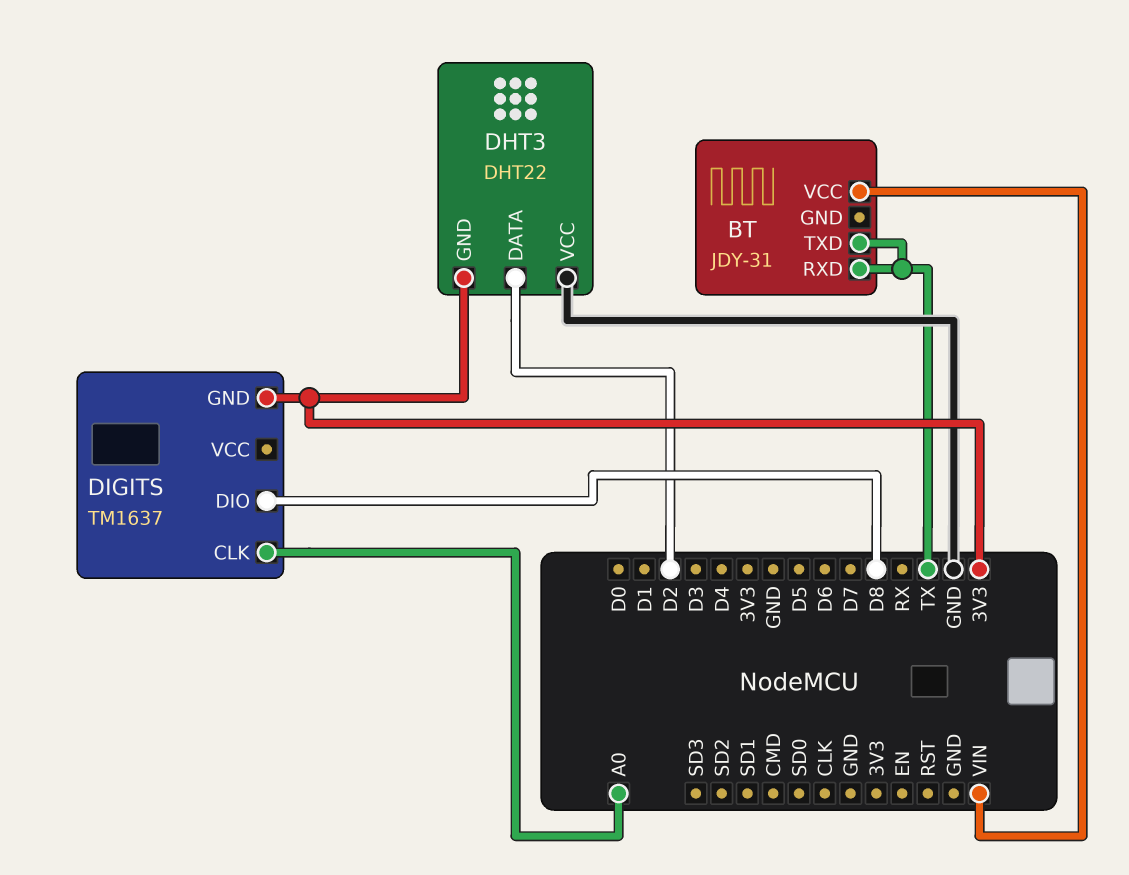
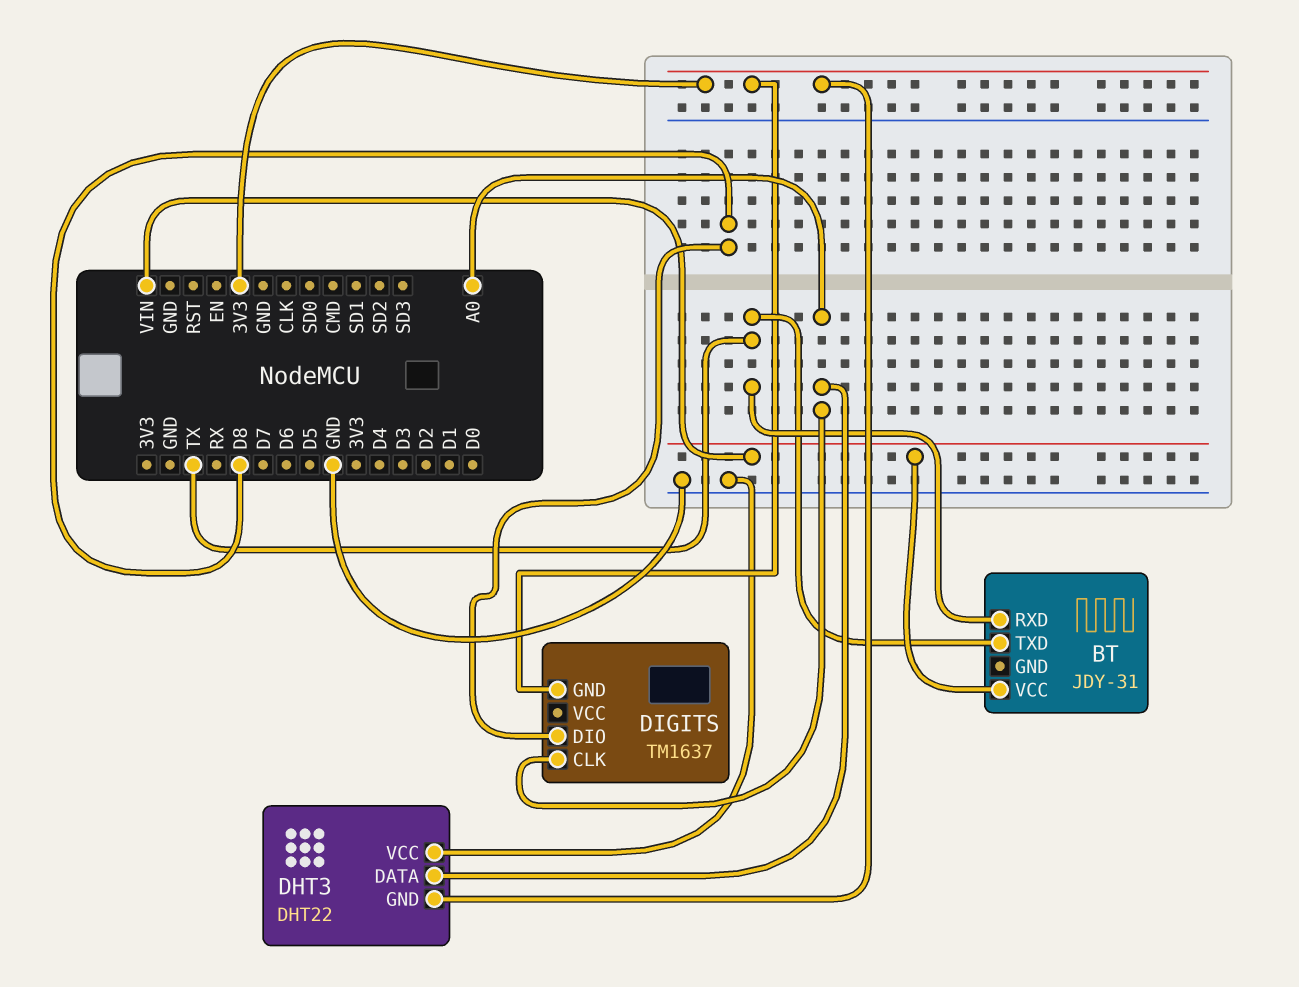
DHT3 pin DATA: D2 -> A0

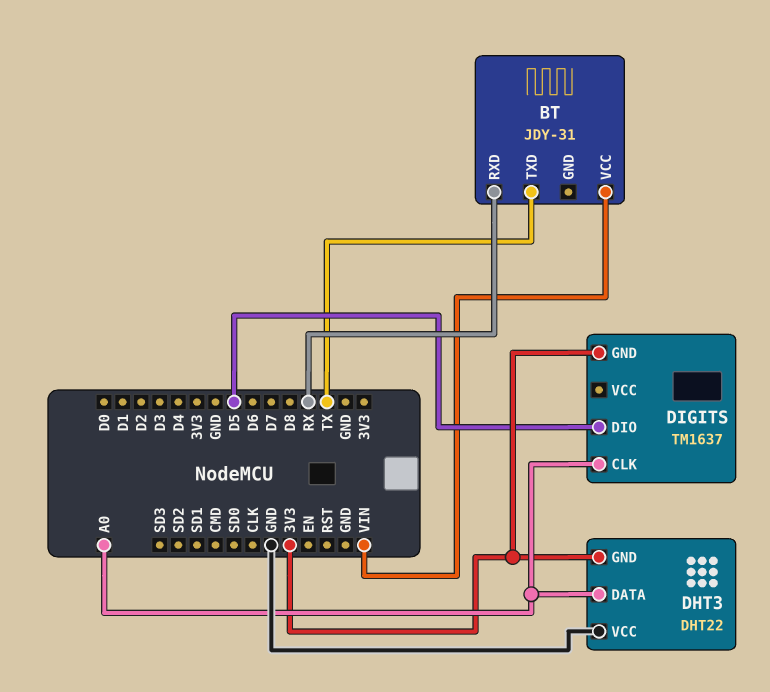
BT pin RXD: TX -> RX
DIGITS pin DIO: D8 -> D5

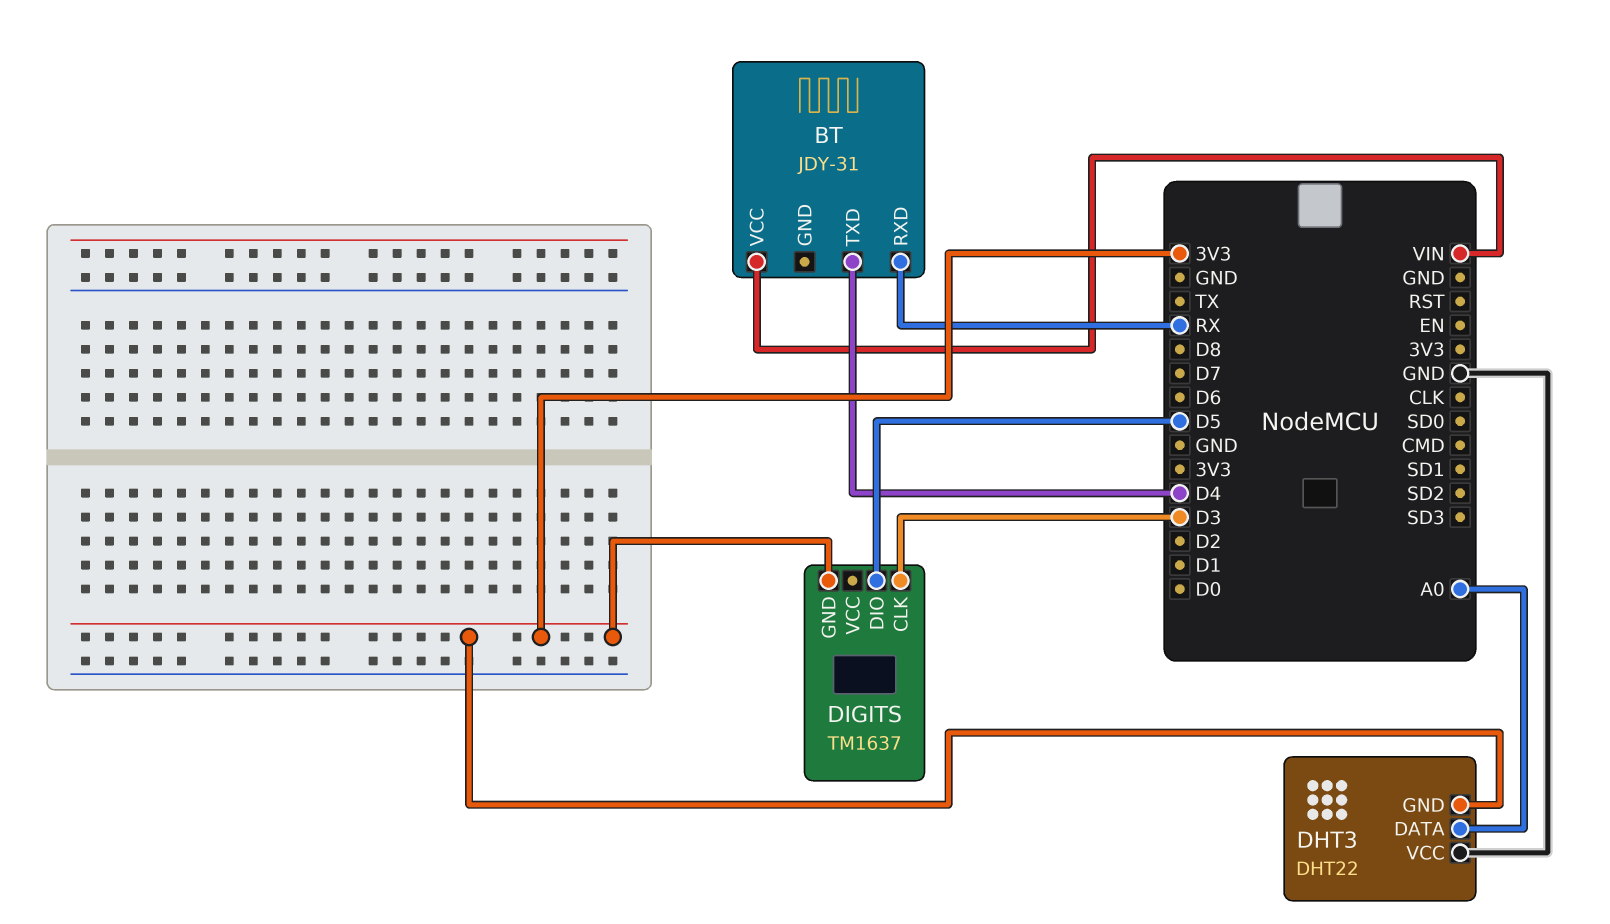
BT pin TXD: TX -> D4
DIGITS pin CLK: A0 -> D3

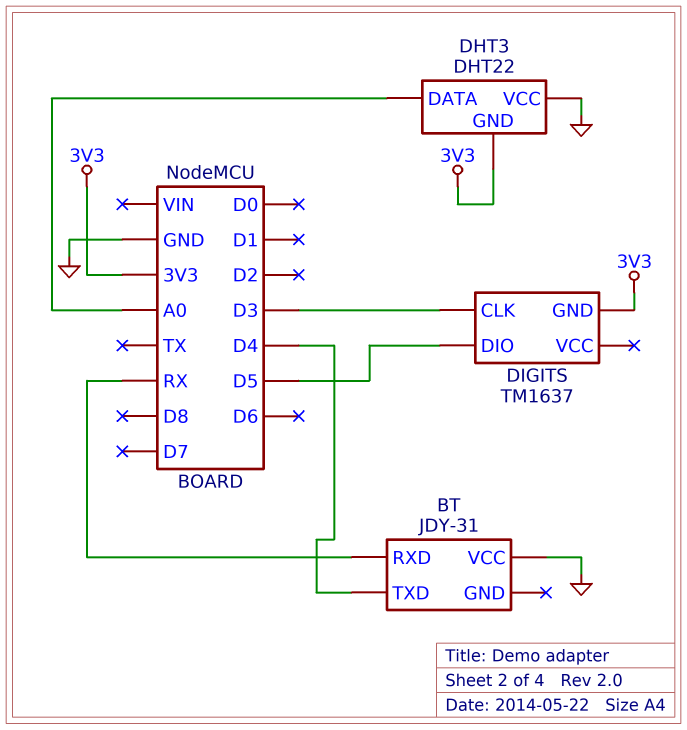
BT pin VCC: VIN -> GND

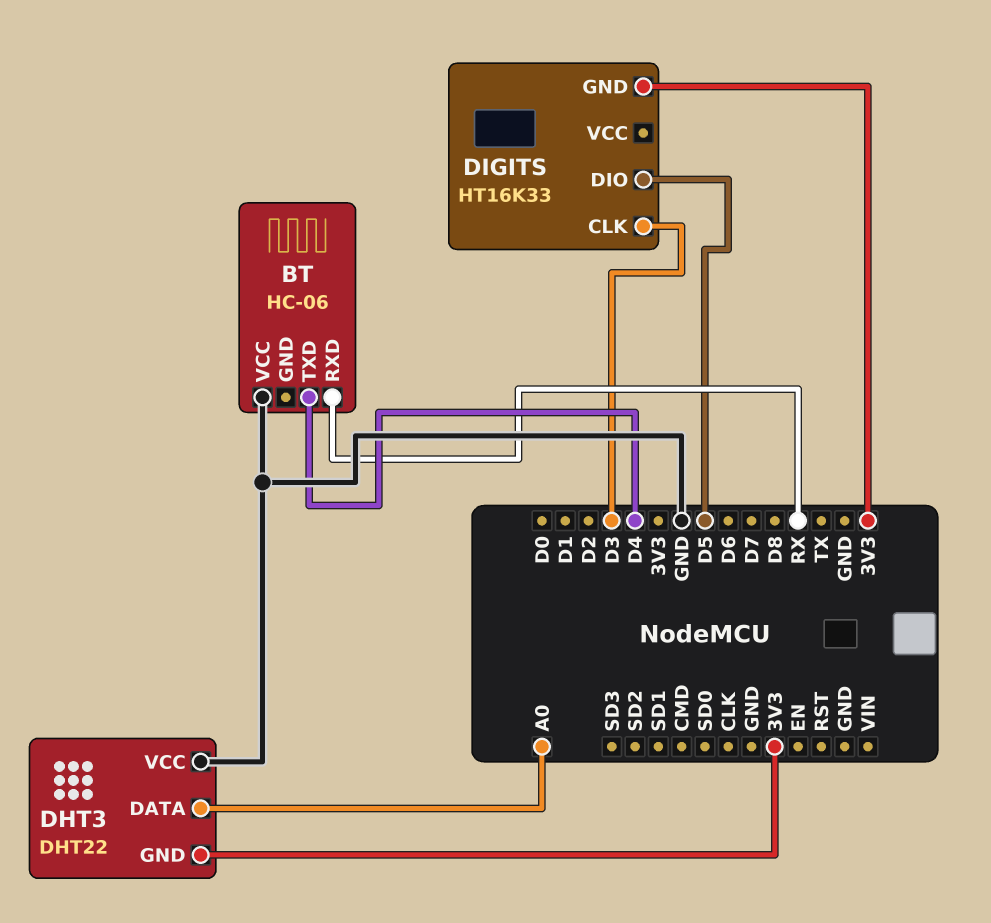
BT: JDY-31 -> HC-06
DIGITS: TM1637 -> HT16K33

